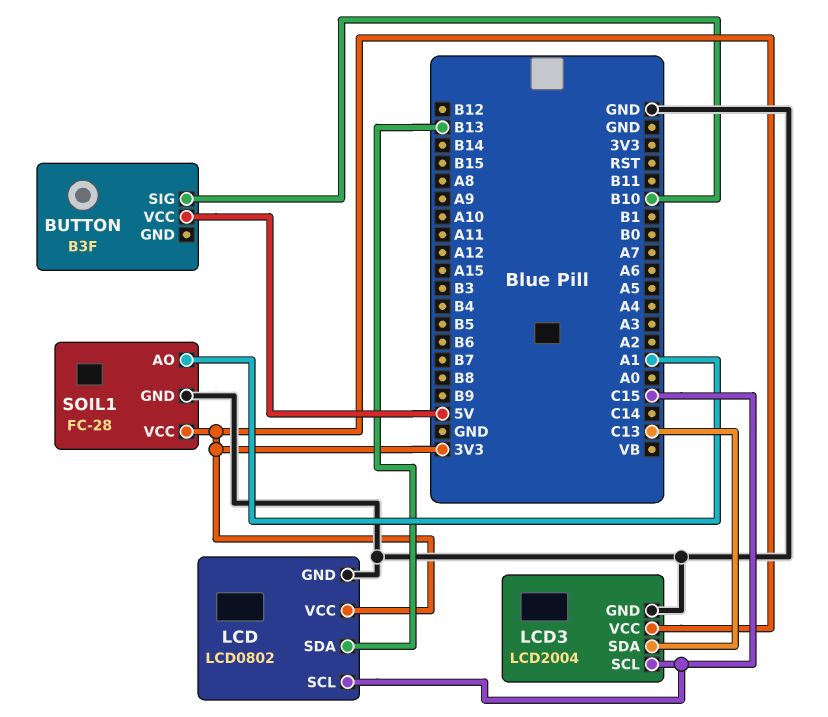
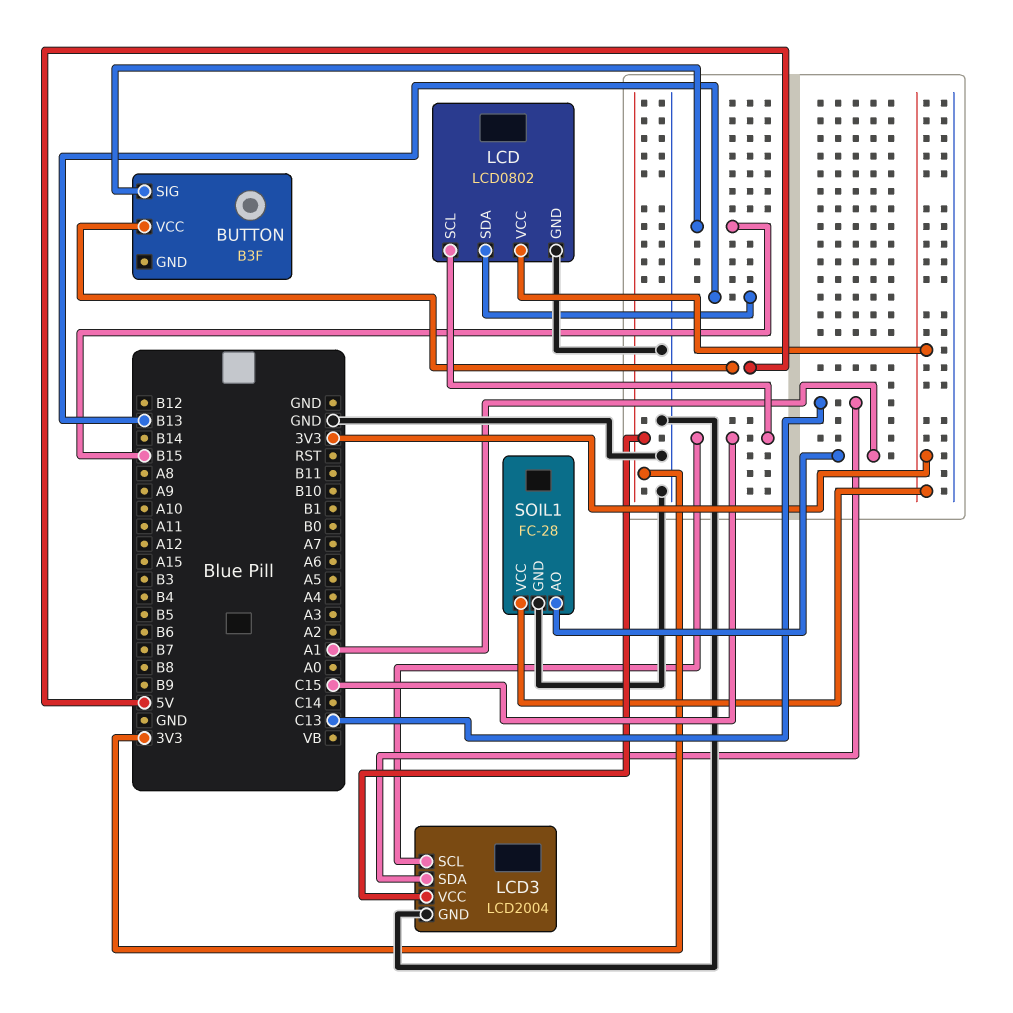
BUTTON pin SIG: B10 -> B15

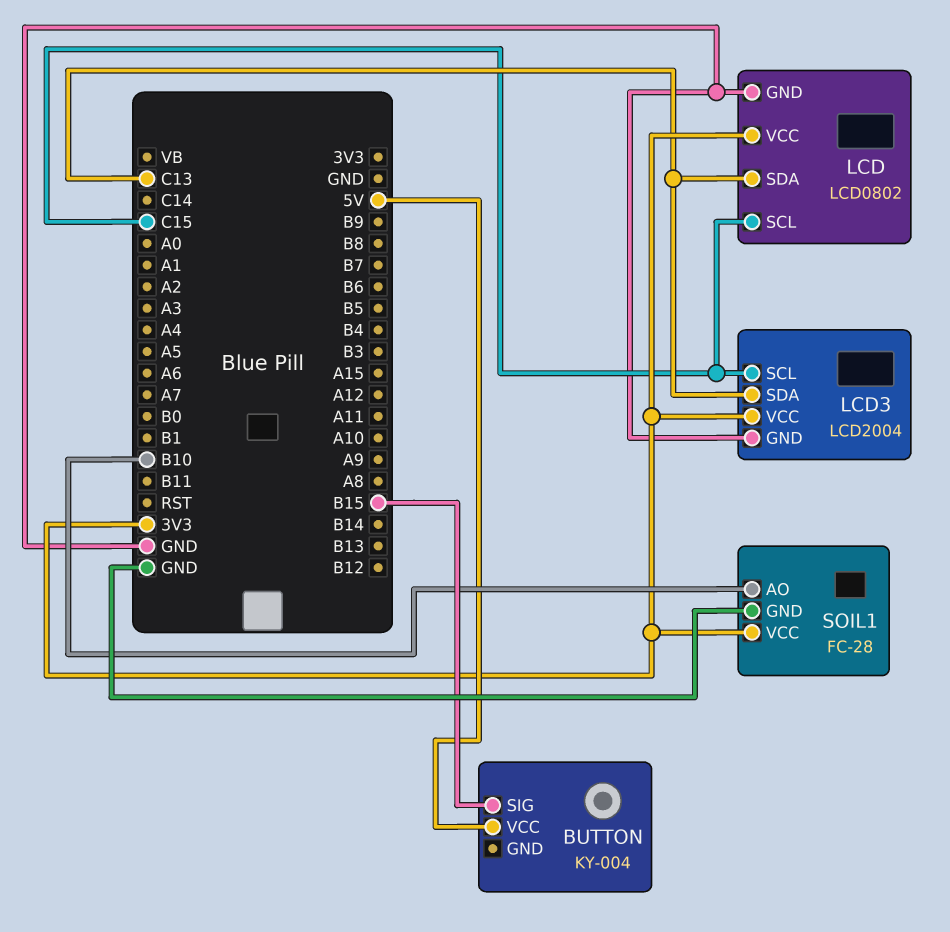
BUTTON: B3F -> KY-004
LCD pin SDA: B13 -> C13
SOIL1 pin AO: A1 -> B10

